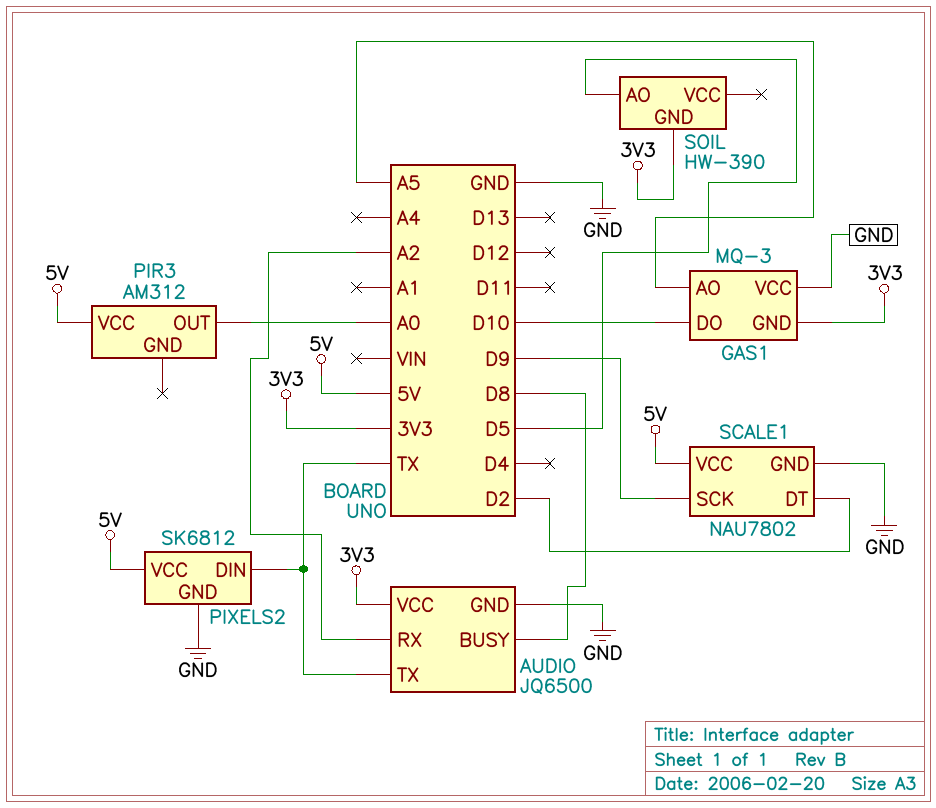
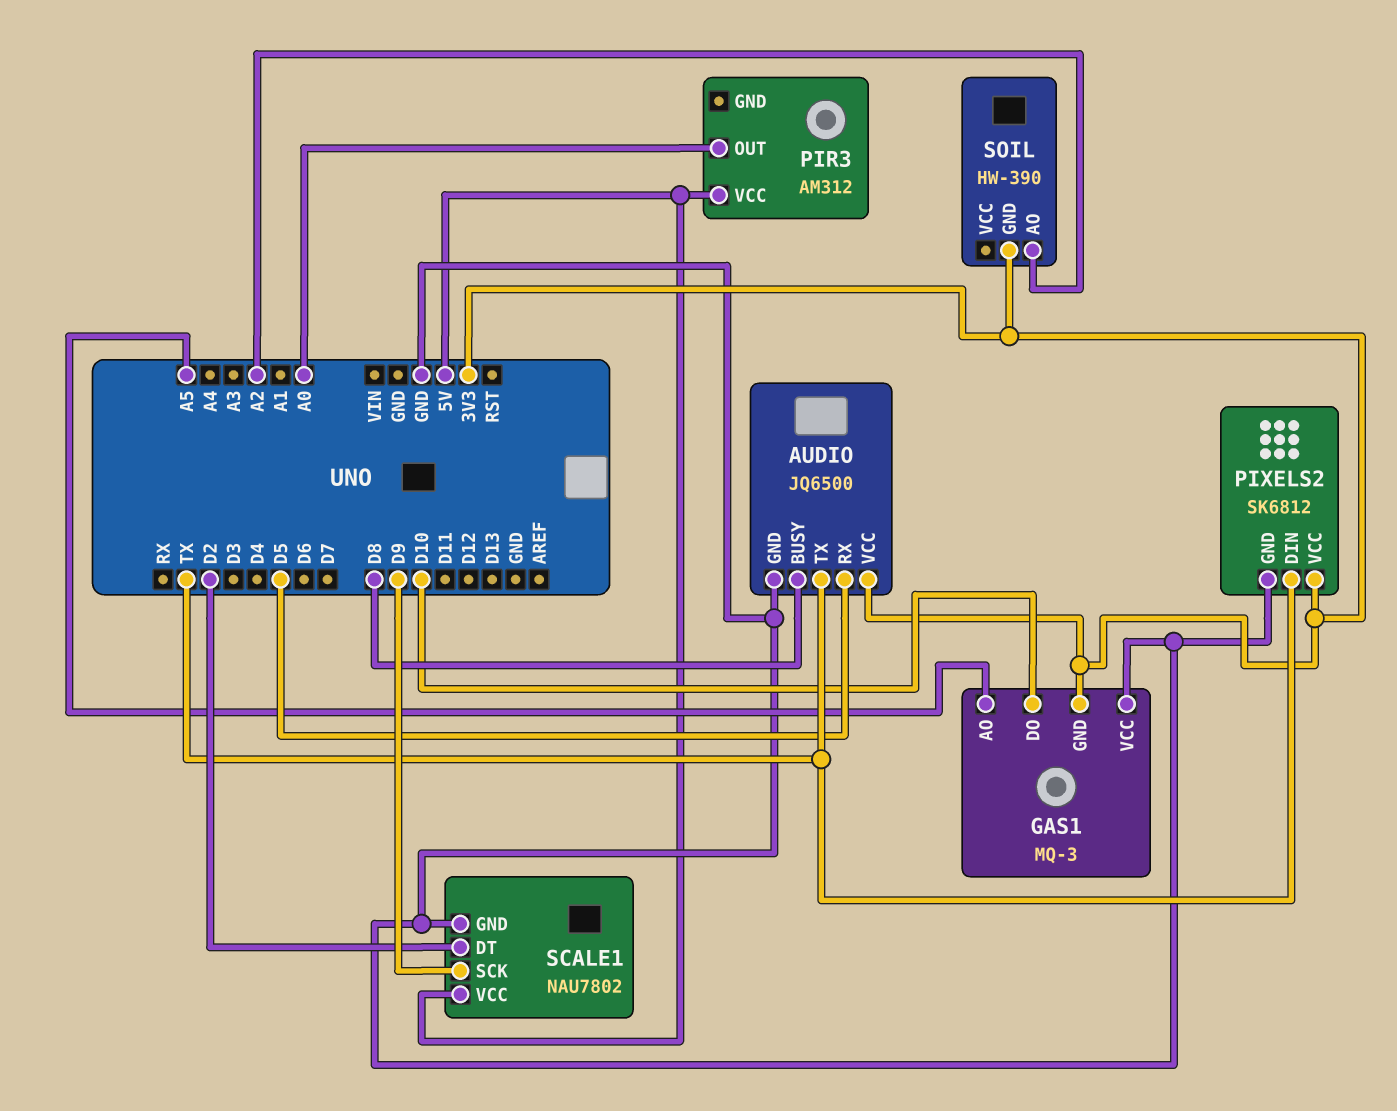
AUDIO pin RX: A2 -> D5
PIXELS2 pin VCC: 5V -> 3V3
SOIL pin AO: D5 -> A2

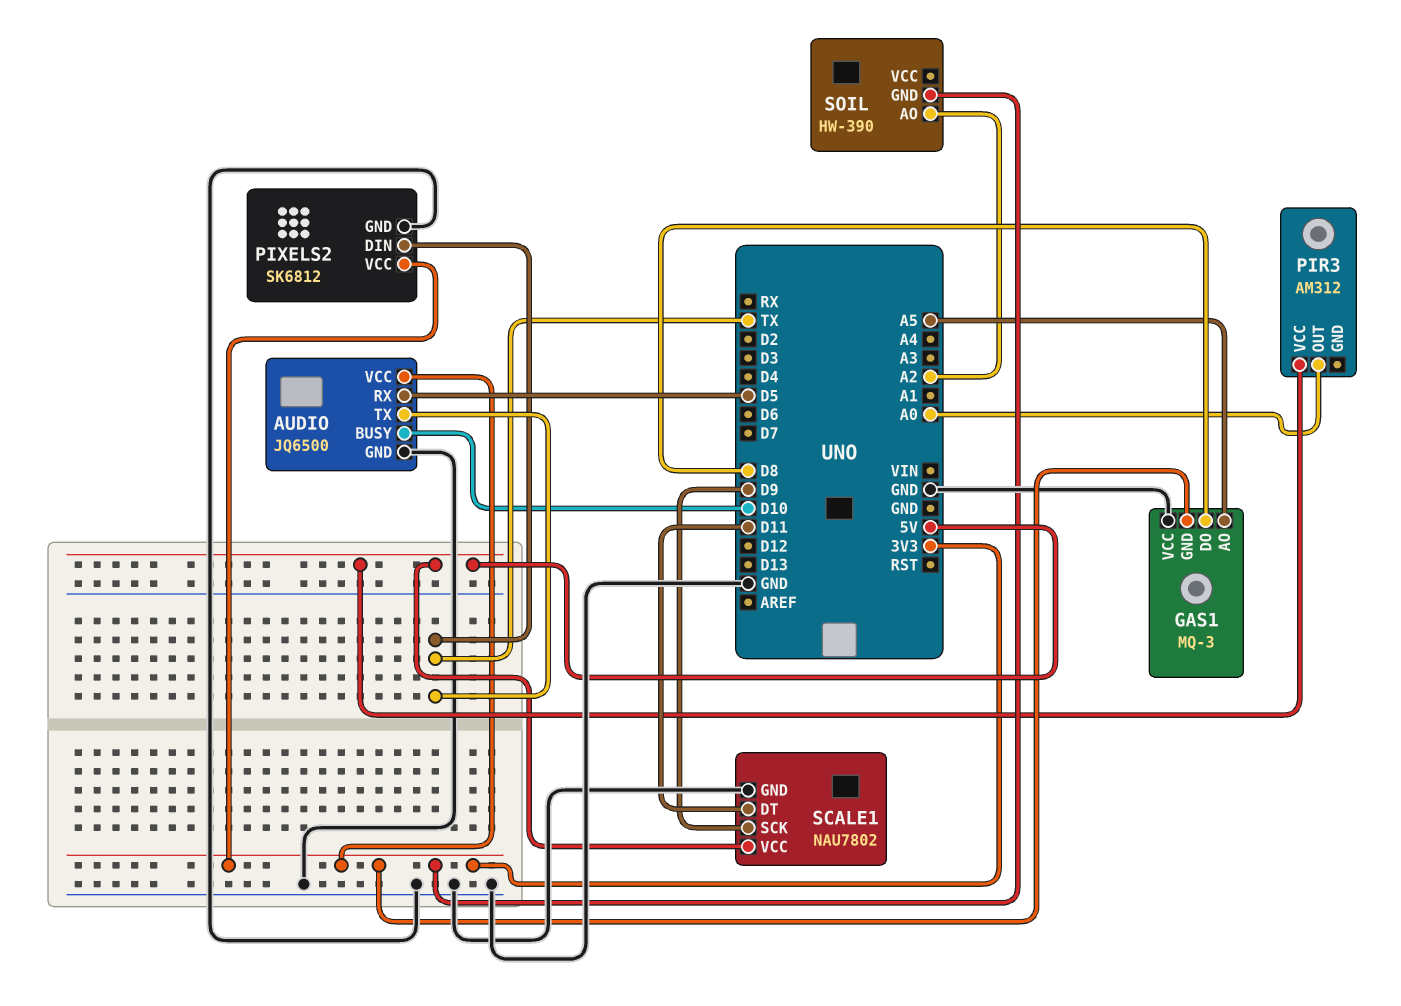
AUDIO pin BUSY: D8 -> D10
GAS1 pin DO: D10 -> D8
SCALE1 pin DT: D2 -> D11

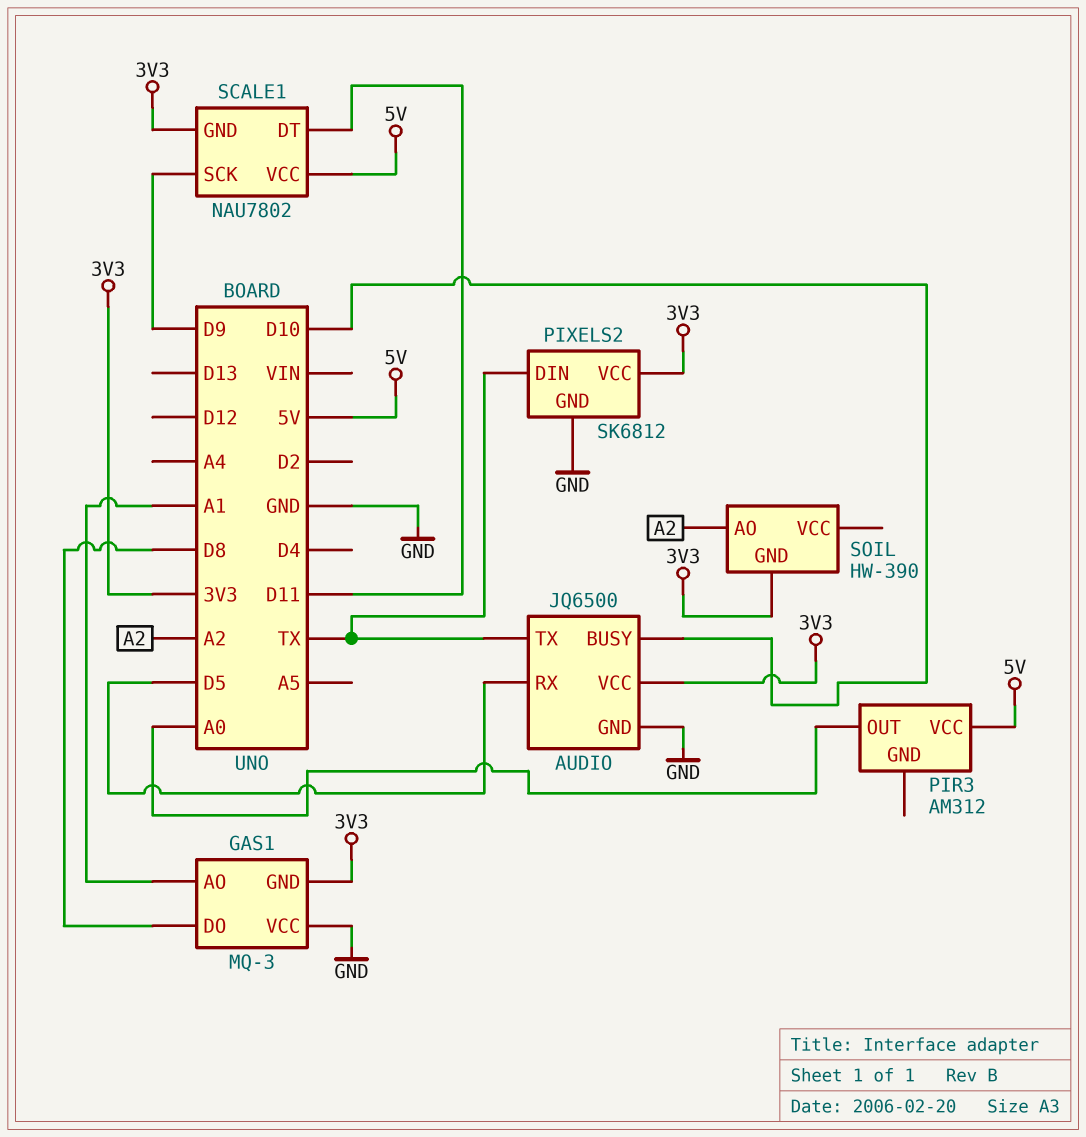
GAS1 pin AO: A5 -> A1
SCALE1 pin GND: GND -> 3V3

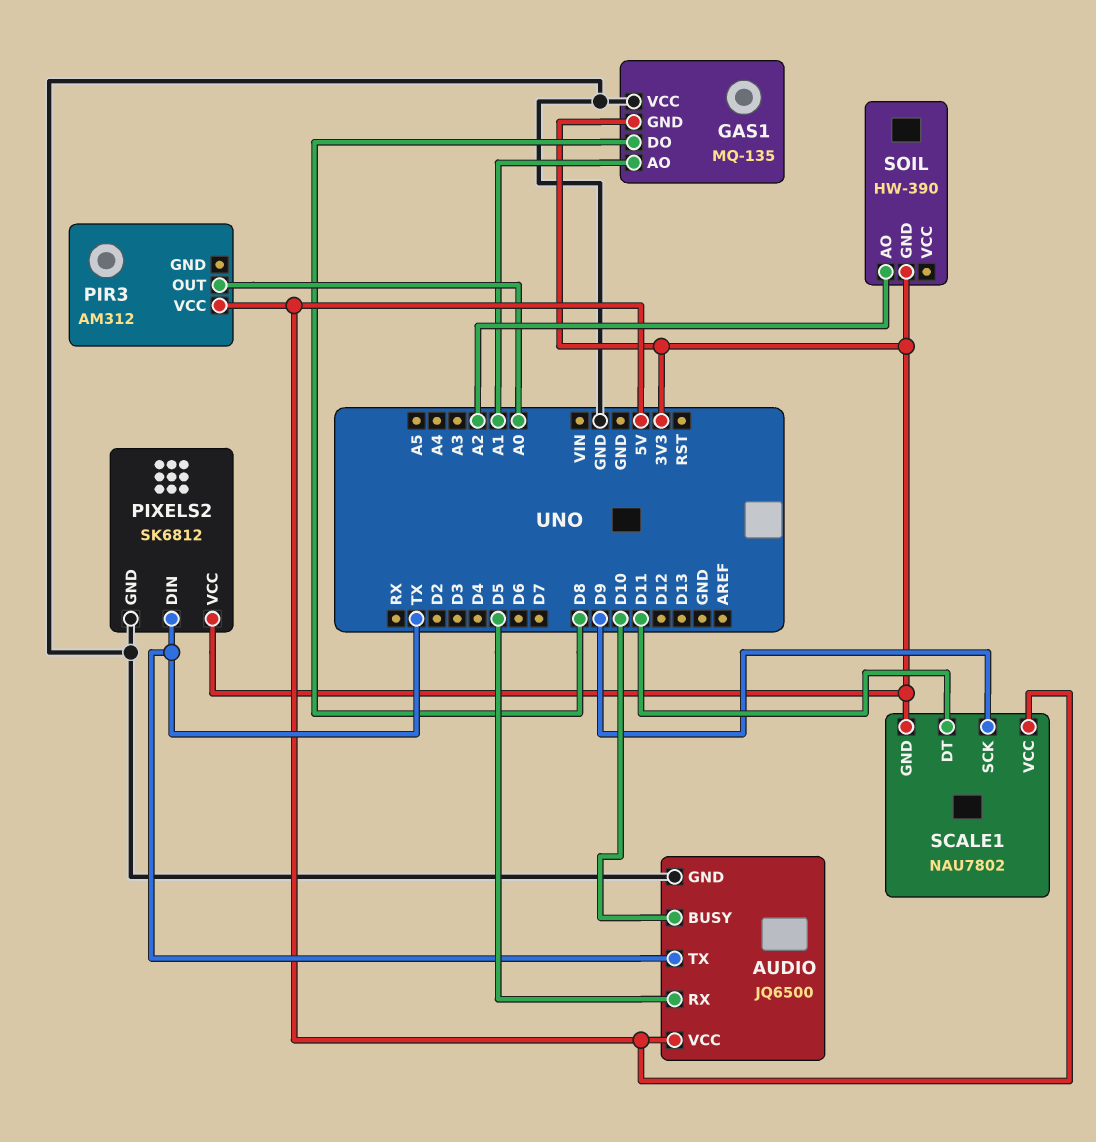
AUDIO pin VCC: 3V3 -> 5V
GAS1: MQ-3 -> MQ-135

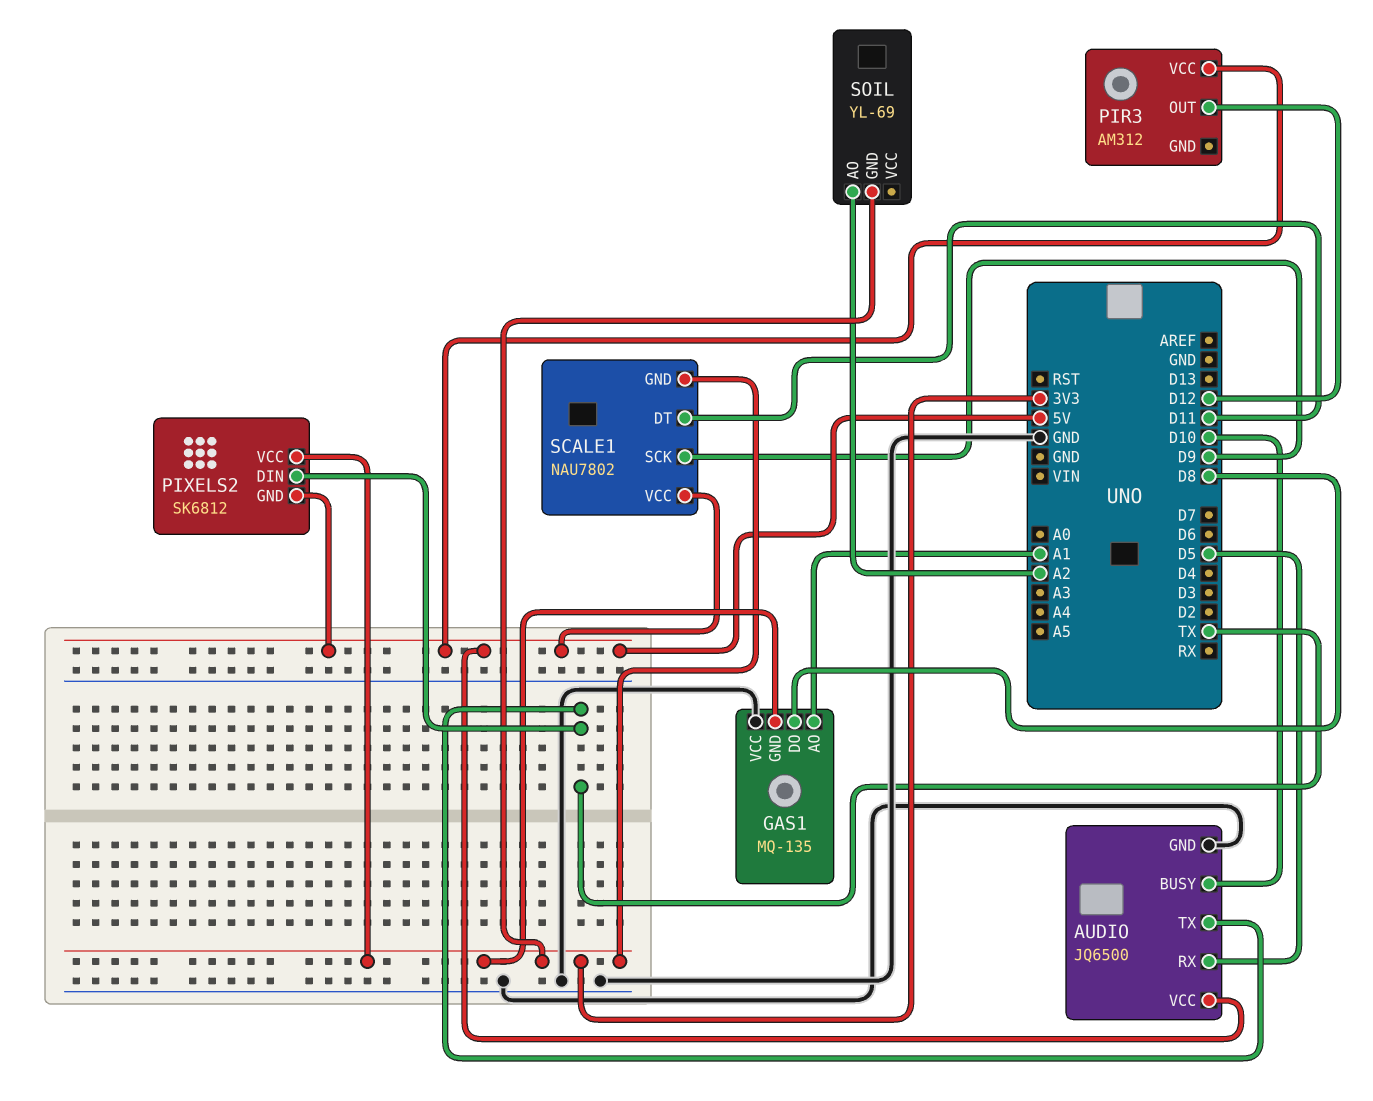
PIR3 pin OUT: A0 -> D12
PIXELS2 pin GND: GND -> 5V
SOIL: HW-390 -> YL-69

